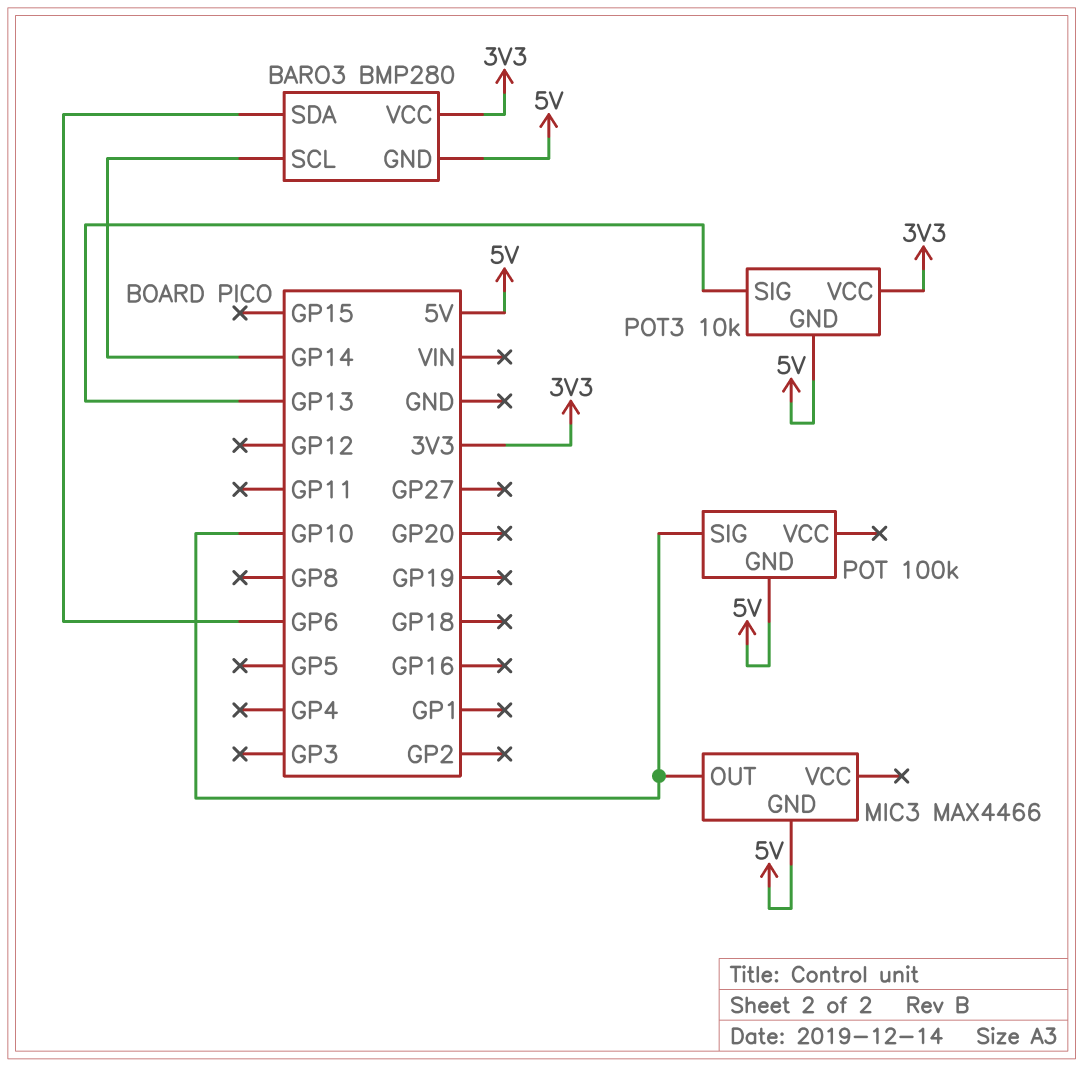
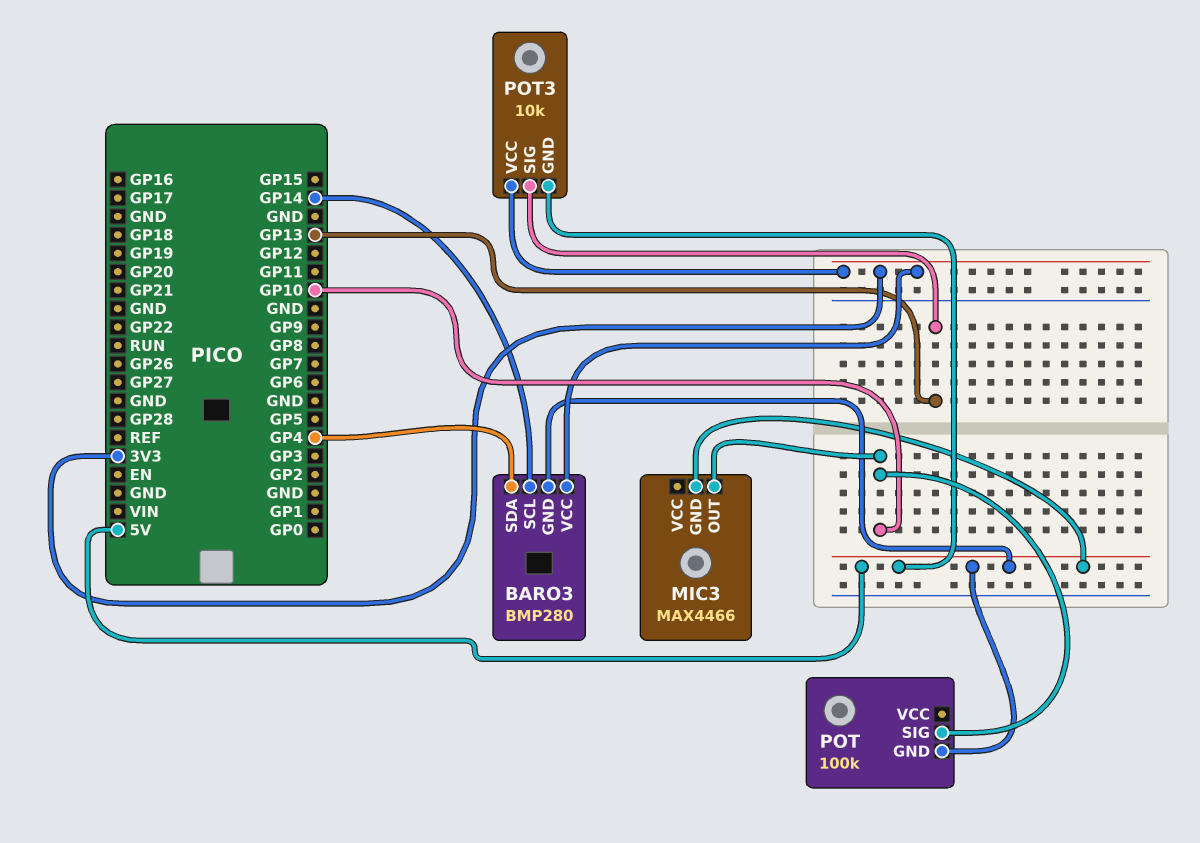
BARO3 pin SDA: GP6 -> GP4

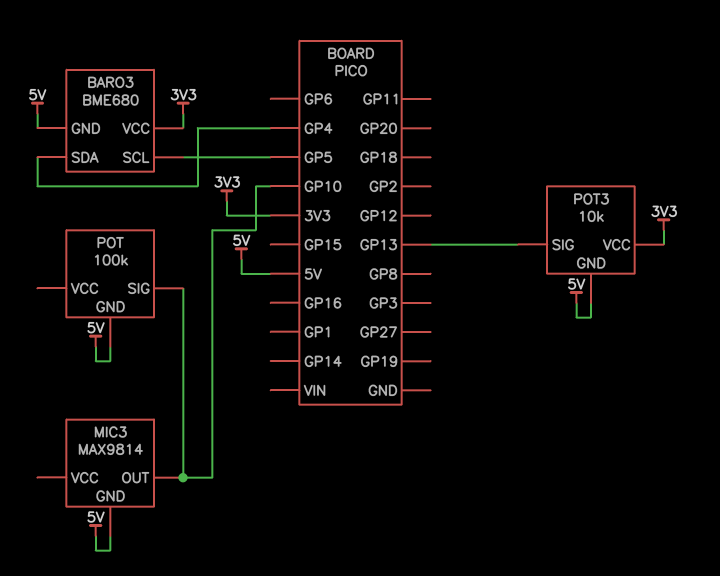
BARO3: BMP280 -> BME680
BARO3 pin SCL: GP14 -> GP5
MIC3: MAX4466 -> MAX9814

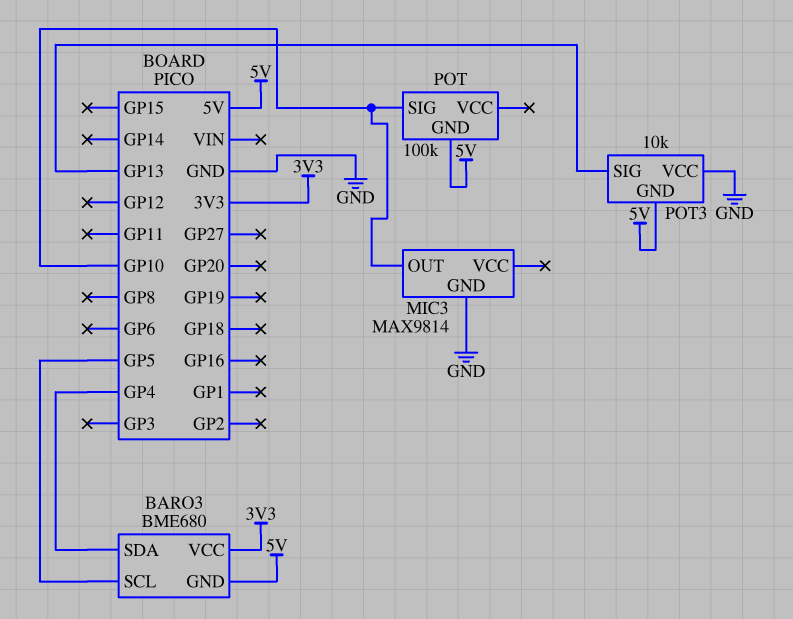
MIC3 pin GND: 5V -> GND
POT3 pin VCC: 3V3 -> GND

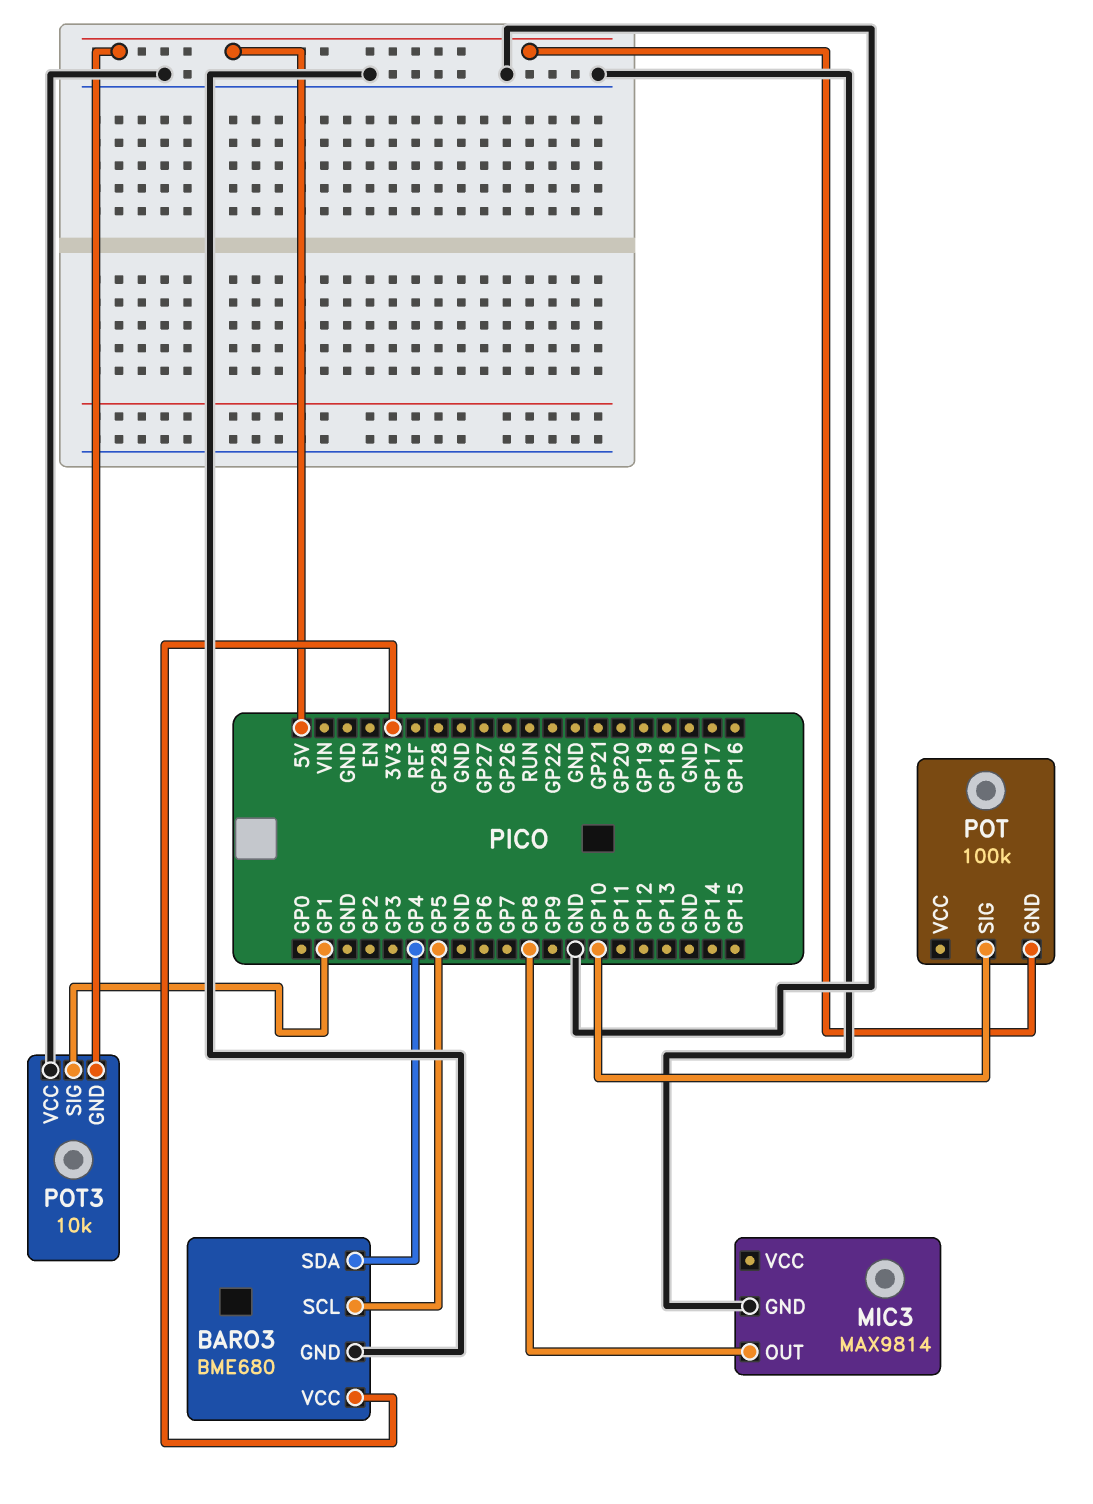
BARO3 pin GND: 5V -> GND
MIC3 pin OUT: GP10 -> GP8
POT3 pin SIG: GP13 -> GP1

